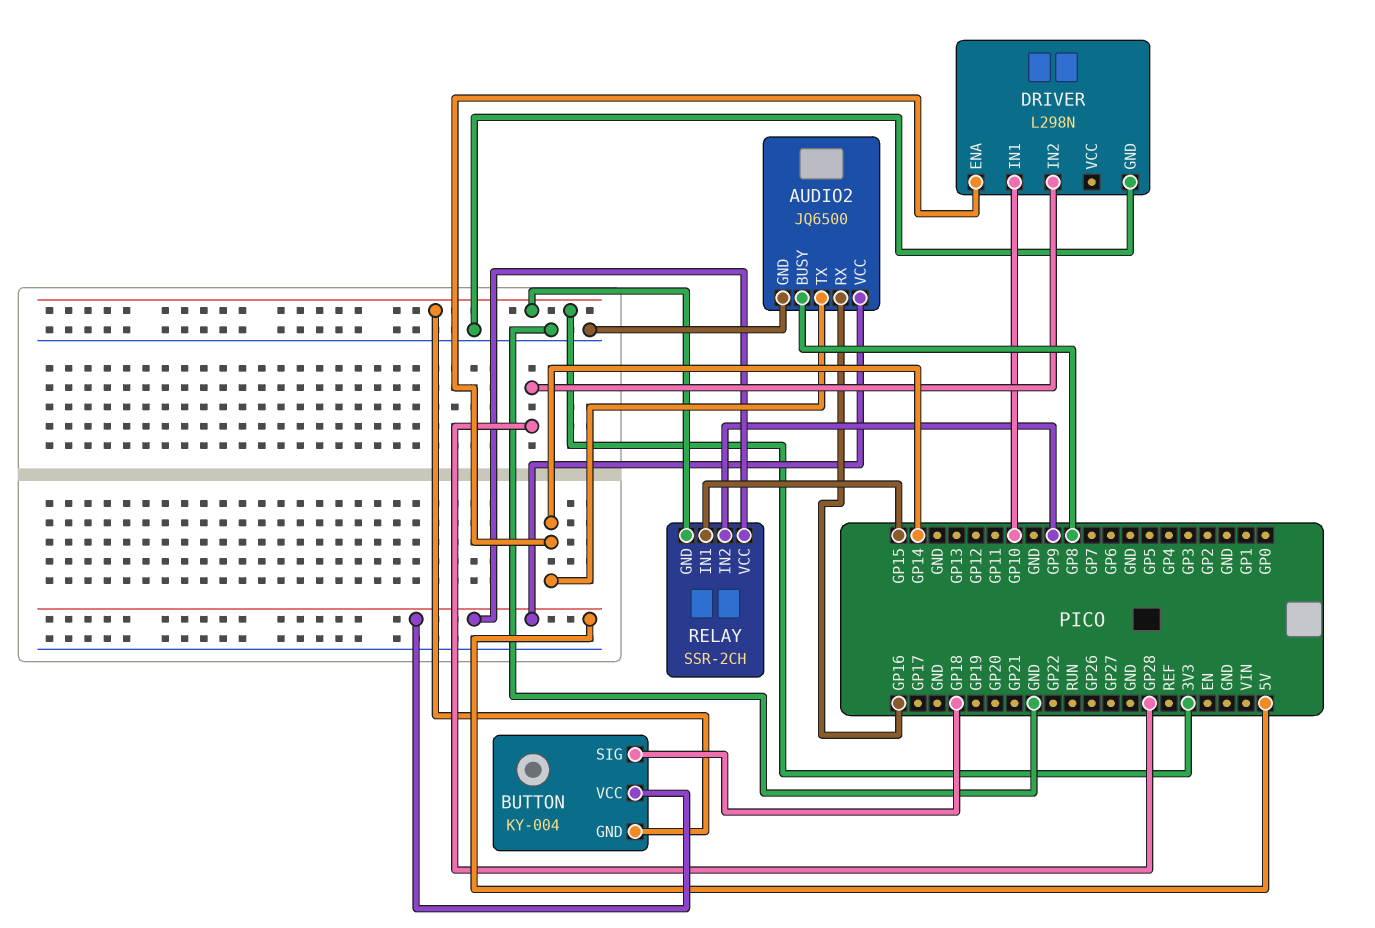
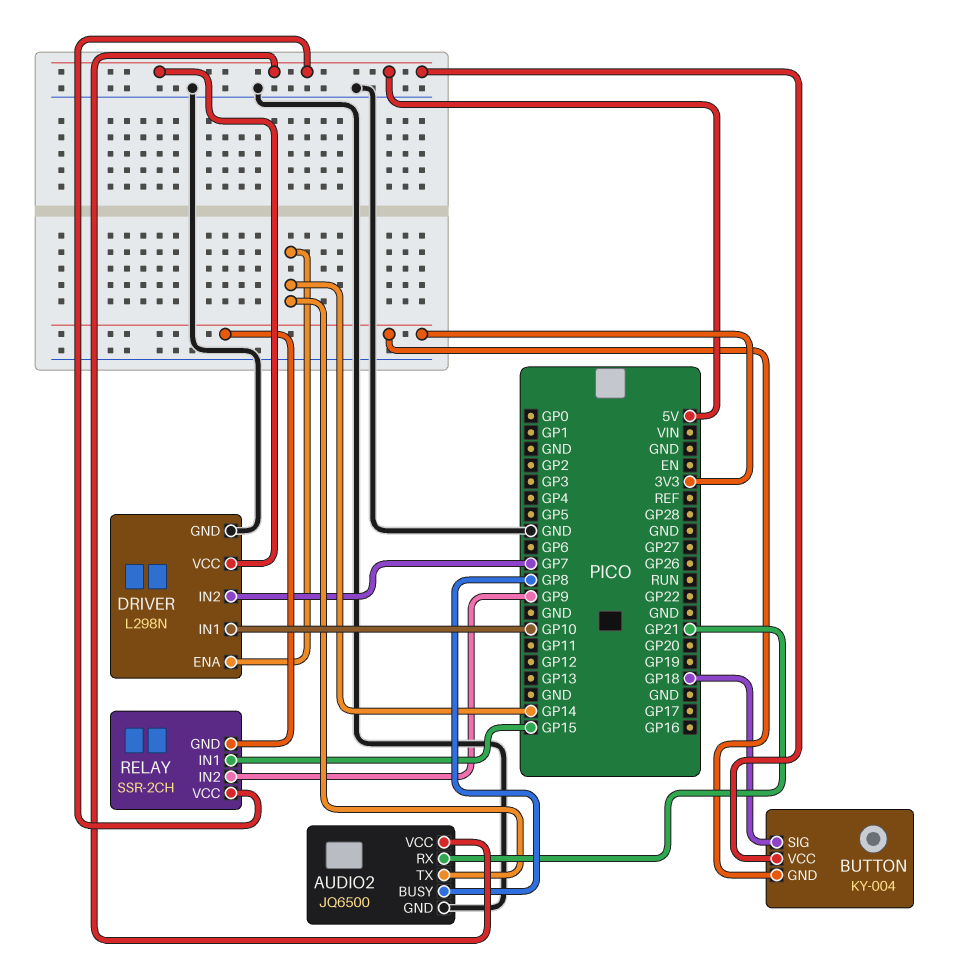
AUDIO2 pin RX: GP16 -> GP21
DRIVER pin IN2: GP28 -> GP7
DRIVER pin VCC: none -> 5V

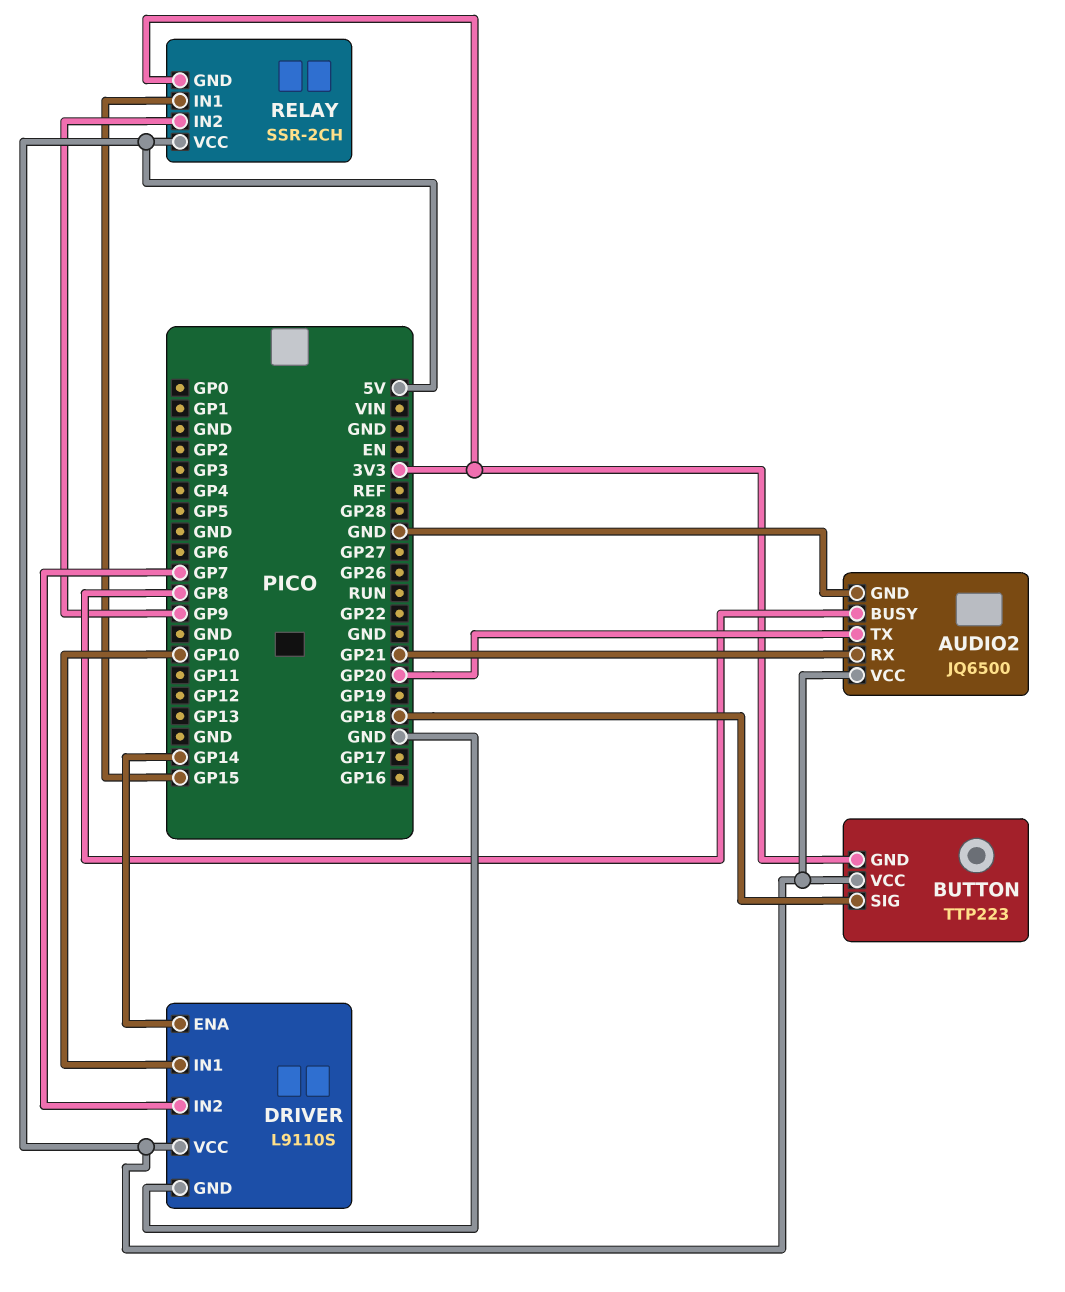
AUDIO2 pin TX: GP14 -> GP20
BUTTON: KY-004 -> TTP223
DRIVER: L298N -> L9110S

